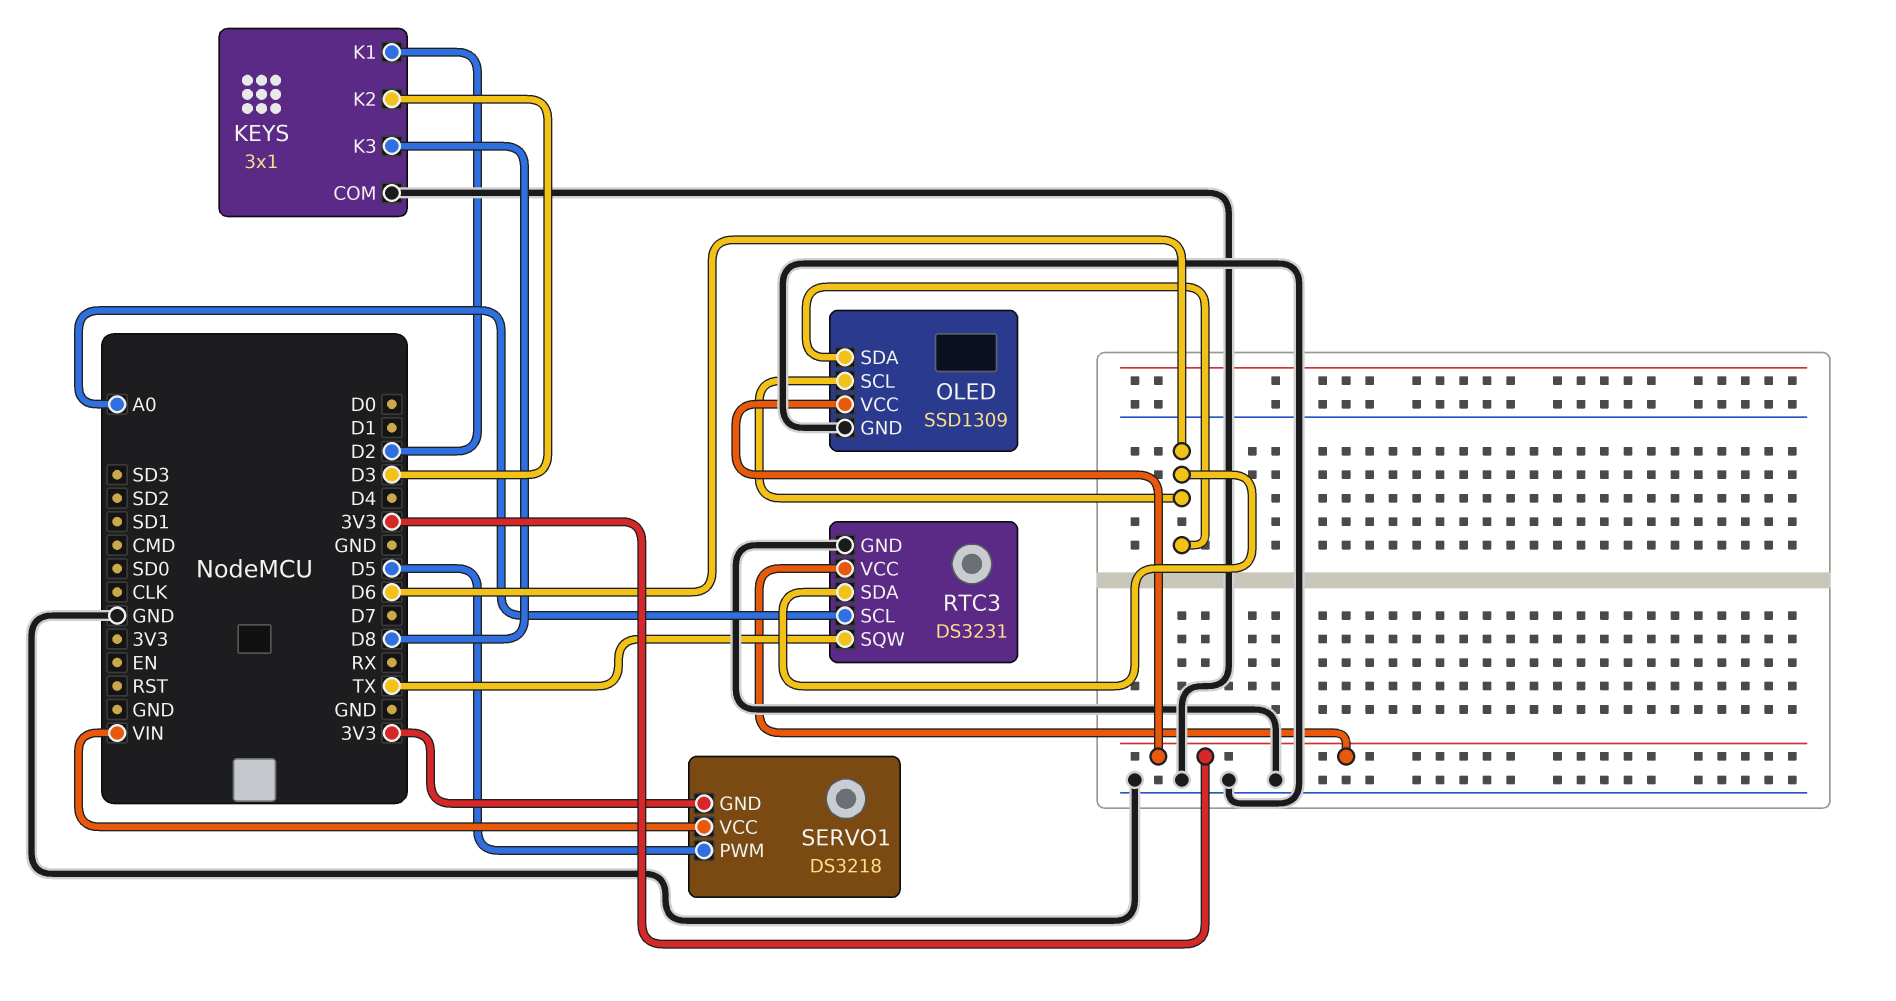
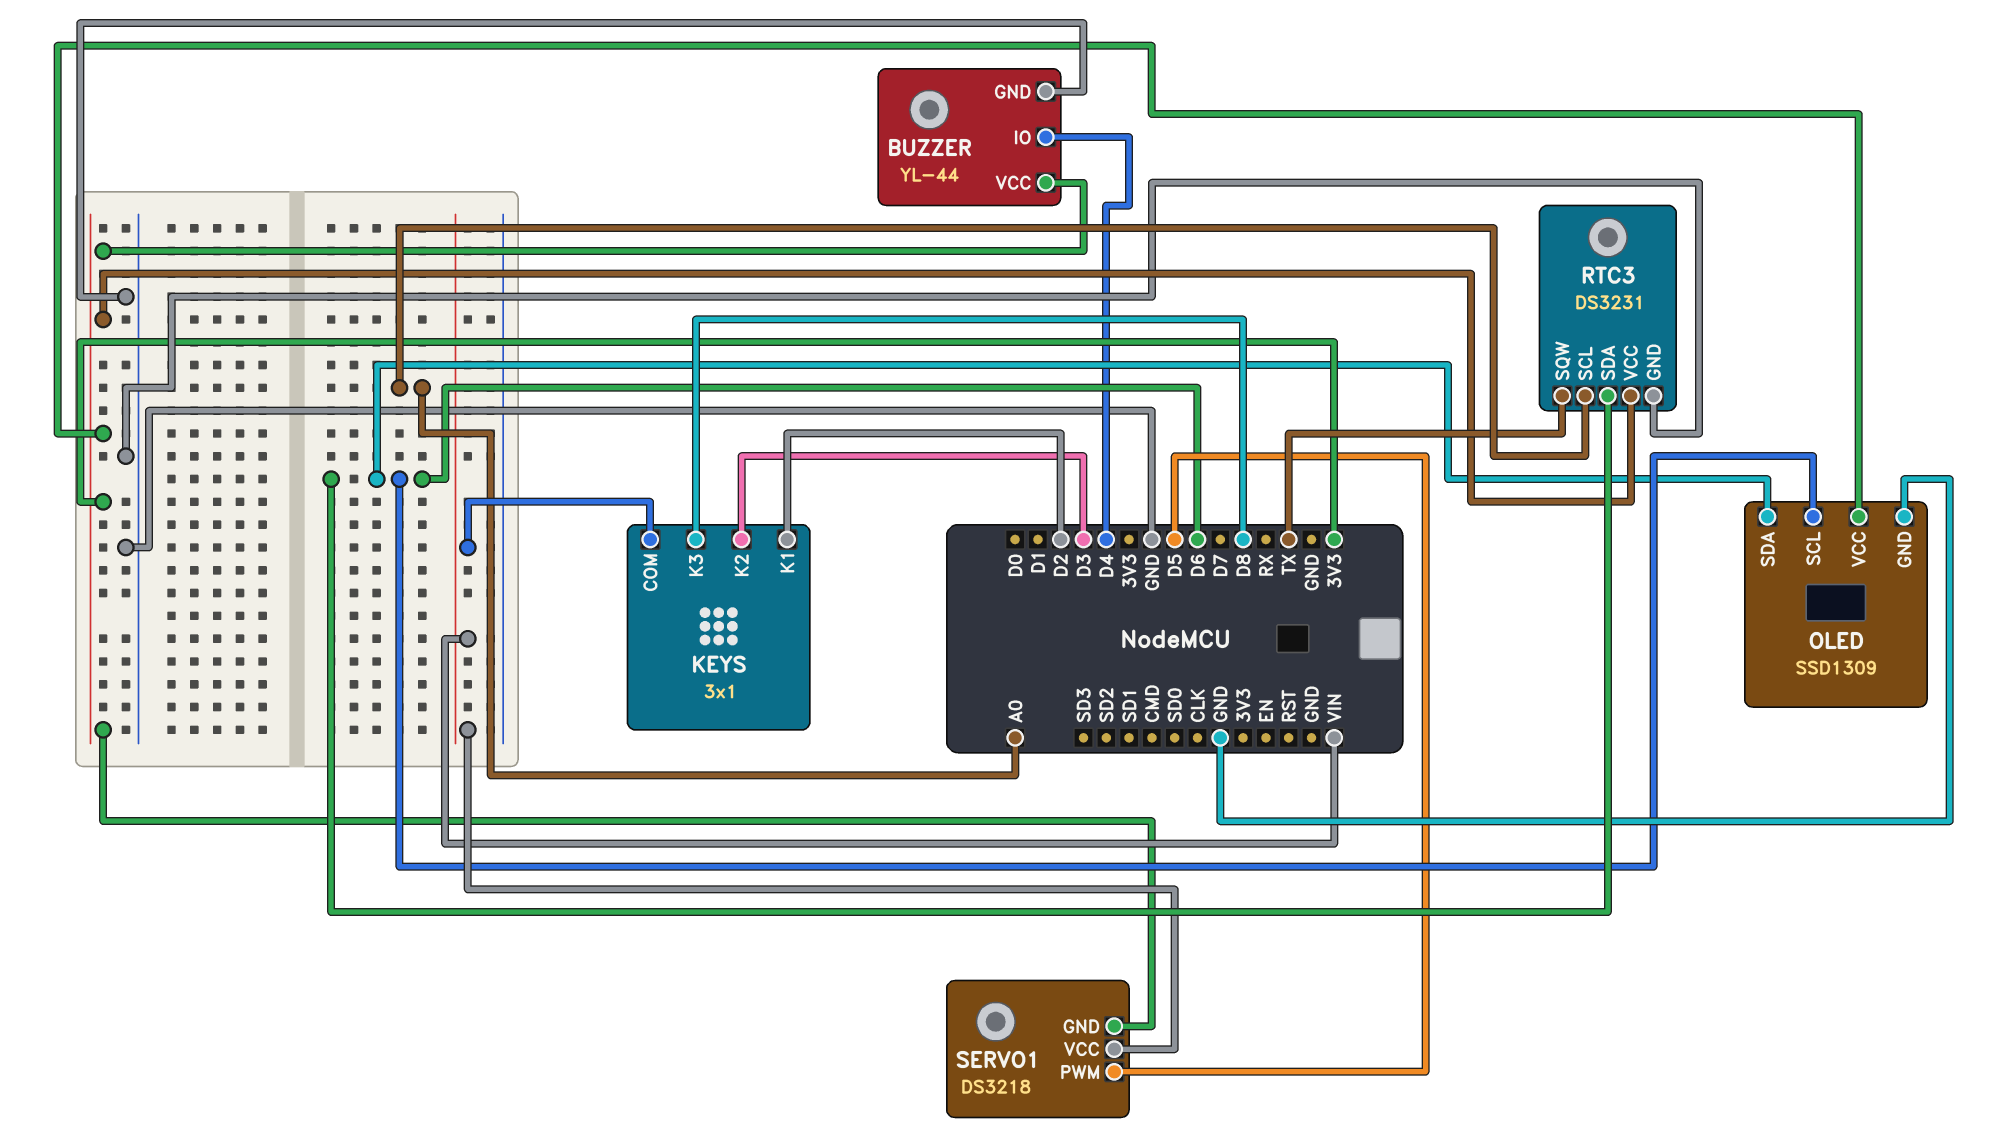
BUZZER: none -> YL-44
BUZZER pin GND: none -> GND
BUZZER pin IO: none -> D4
BUZZER pin VCC: none -> 3V3
KEYS pin COM: GND -> VIN

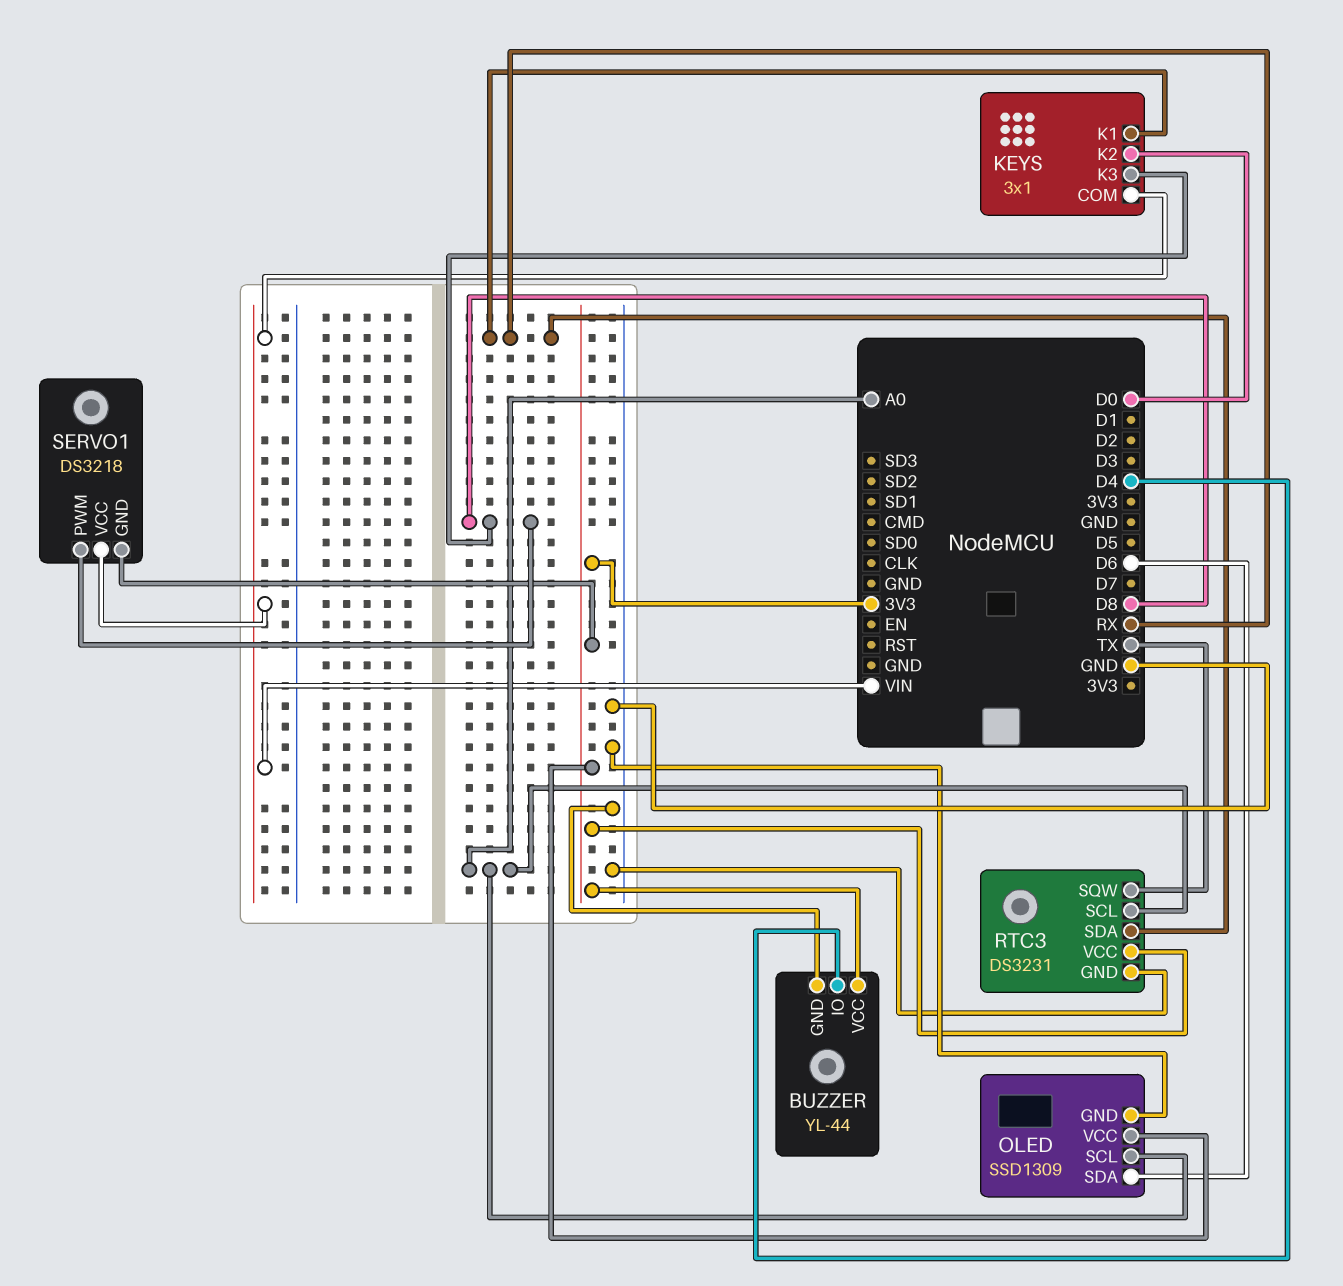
KEYS pin K1: D2 -> RX
KEYS pin K2: D3 -> D0
OLED pin SCL: D6 -> A0
RTC3 pin SDA: D6 -> RX
SERVO1 pin PWM: D5 -> D8

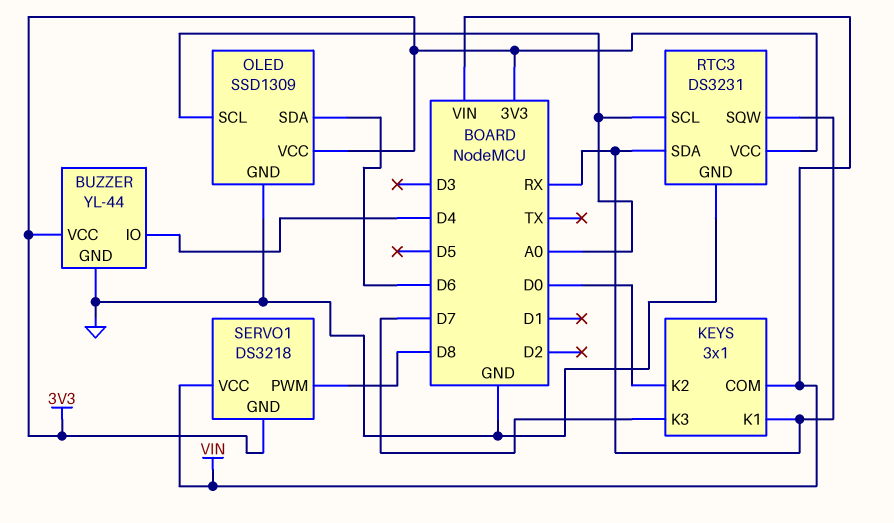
KEYS pin K3: D8 -> D7
RTC3 pin SQW: TX -> RX

